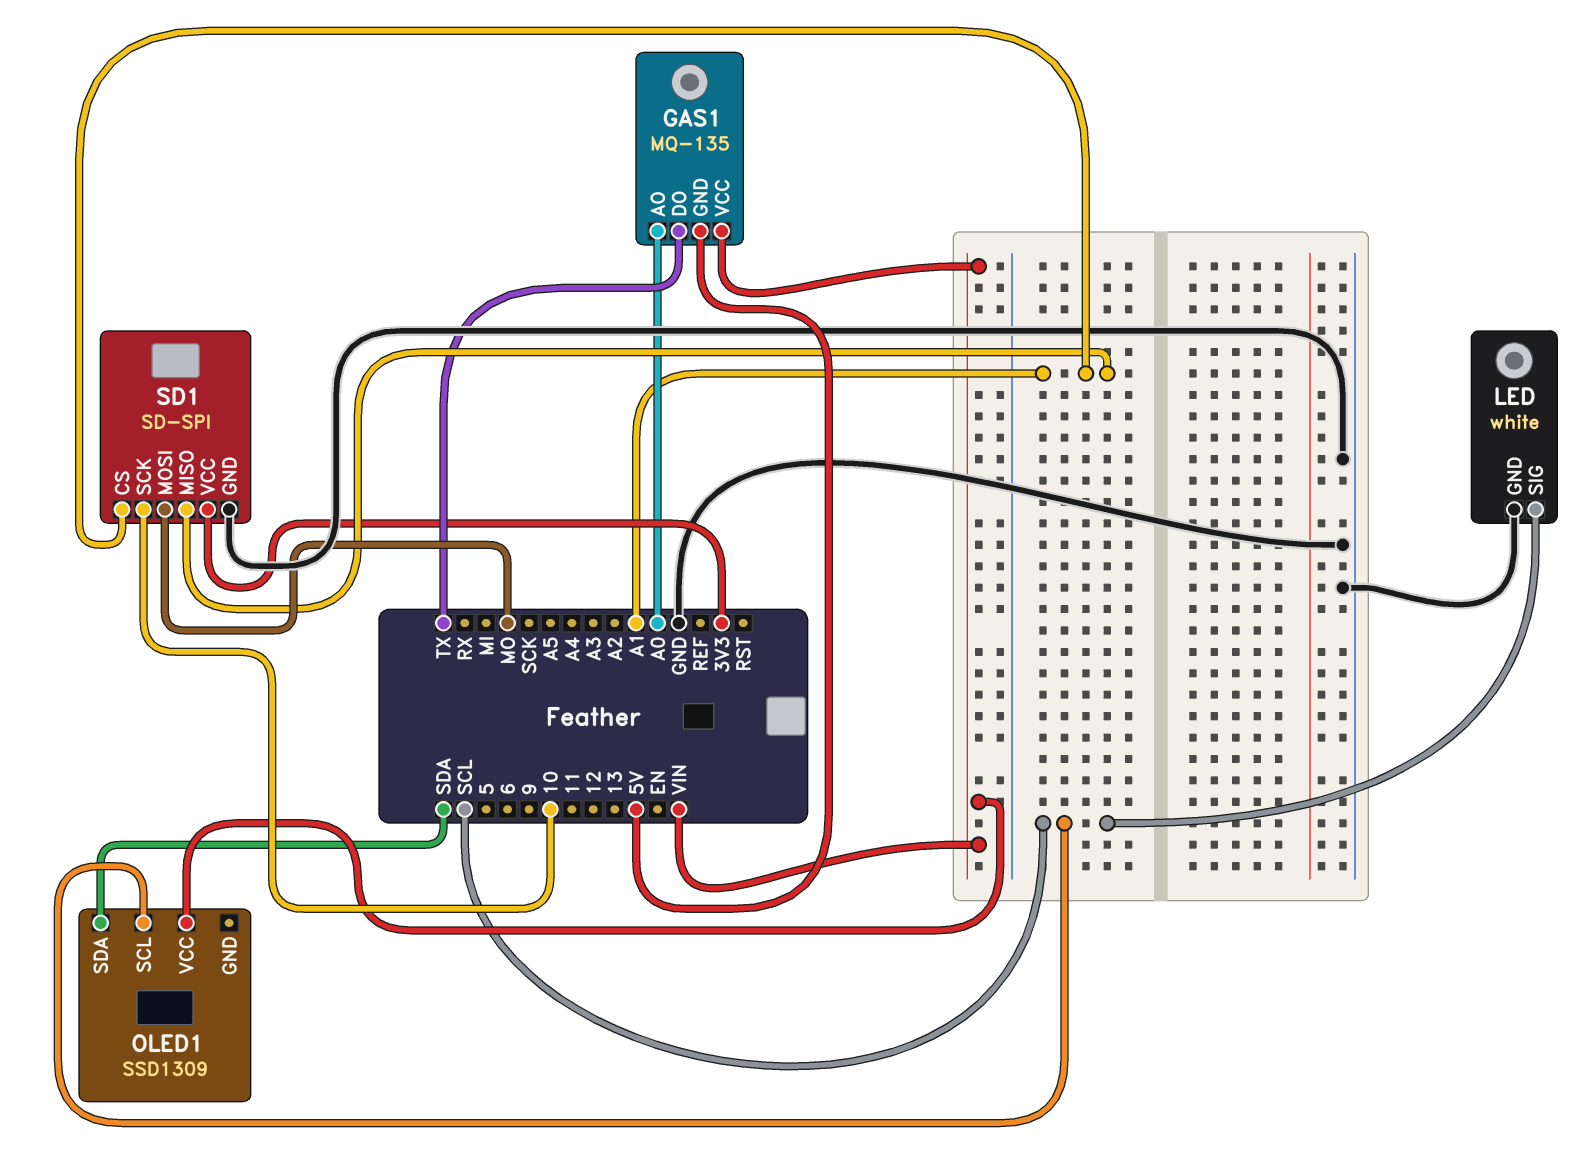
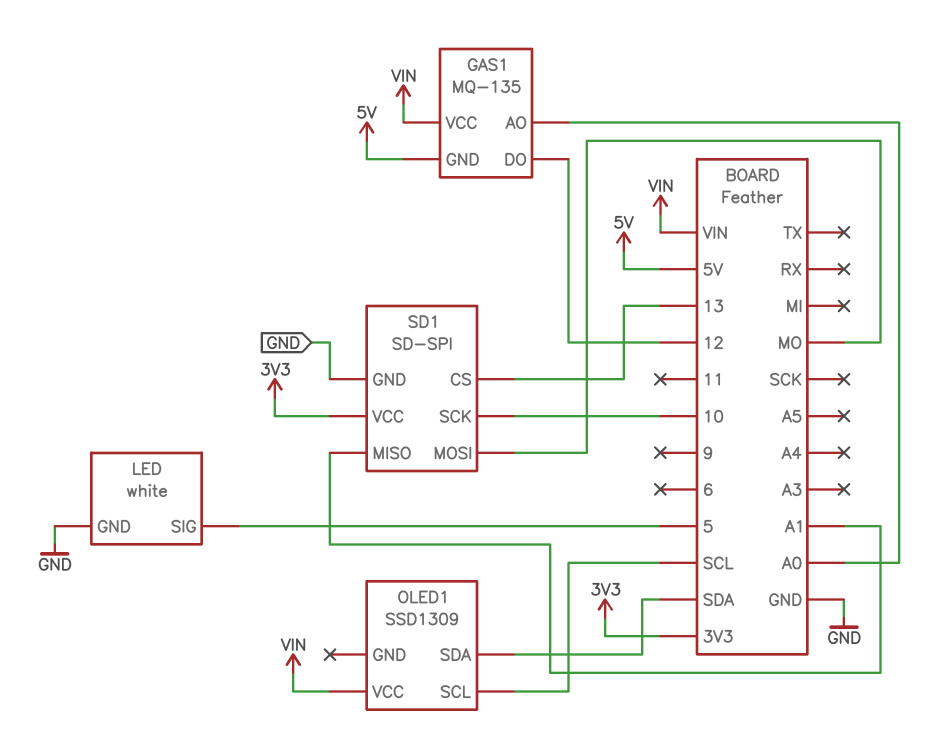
GAS1 pin DO: TX -> 12
LED pin SIG: SCL -> 5
SD1 pin CS: A1 -> 13

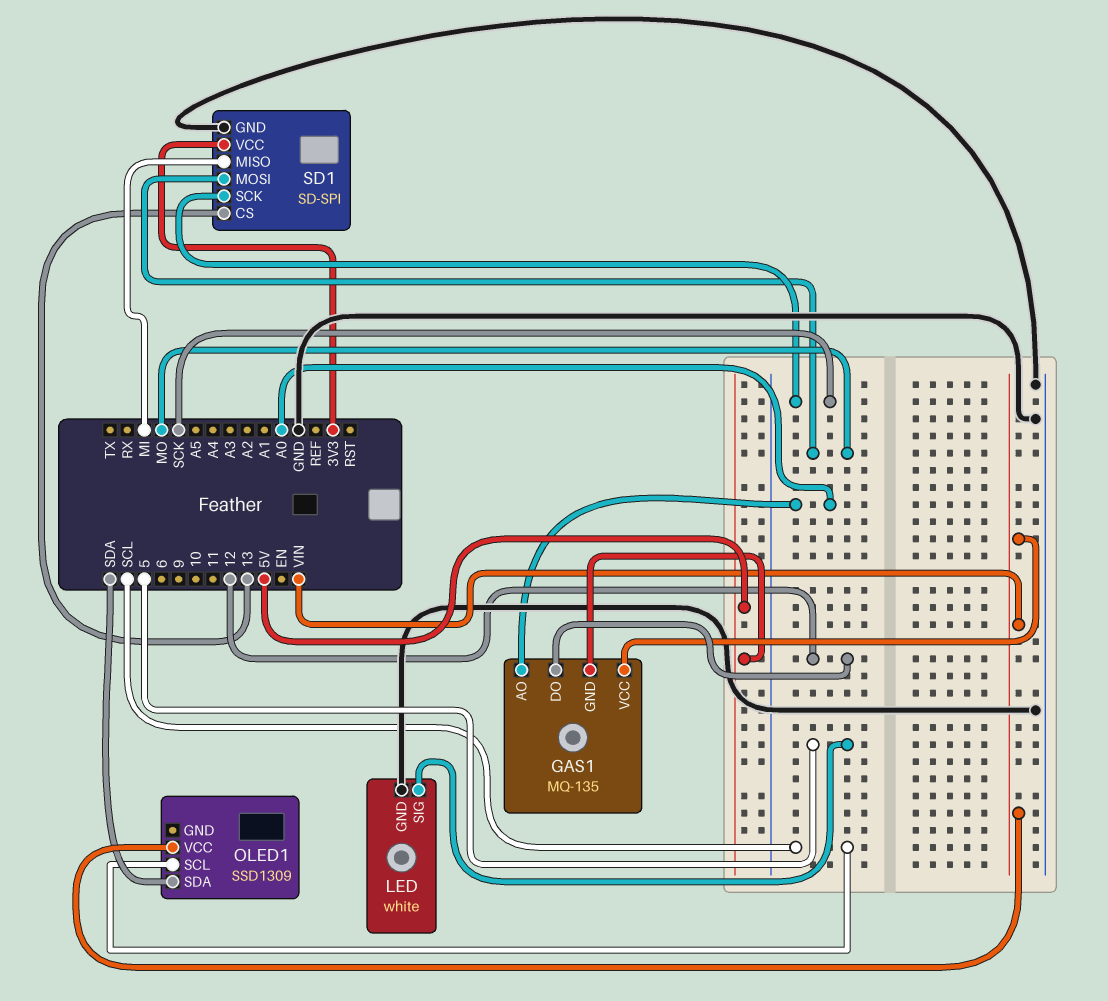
SD1 pin MISO: A1 -> MI
SD1 pin SCK: 10 -> SCK

